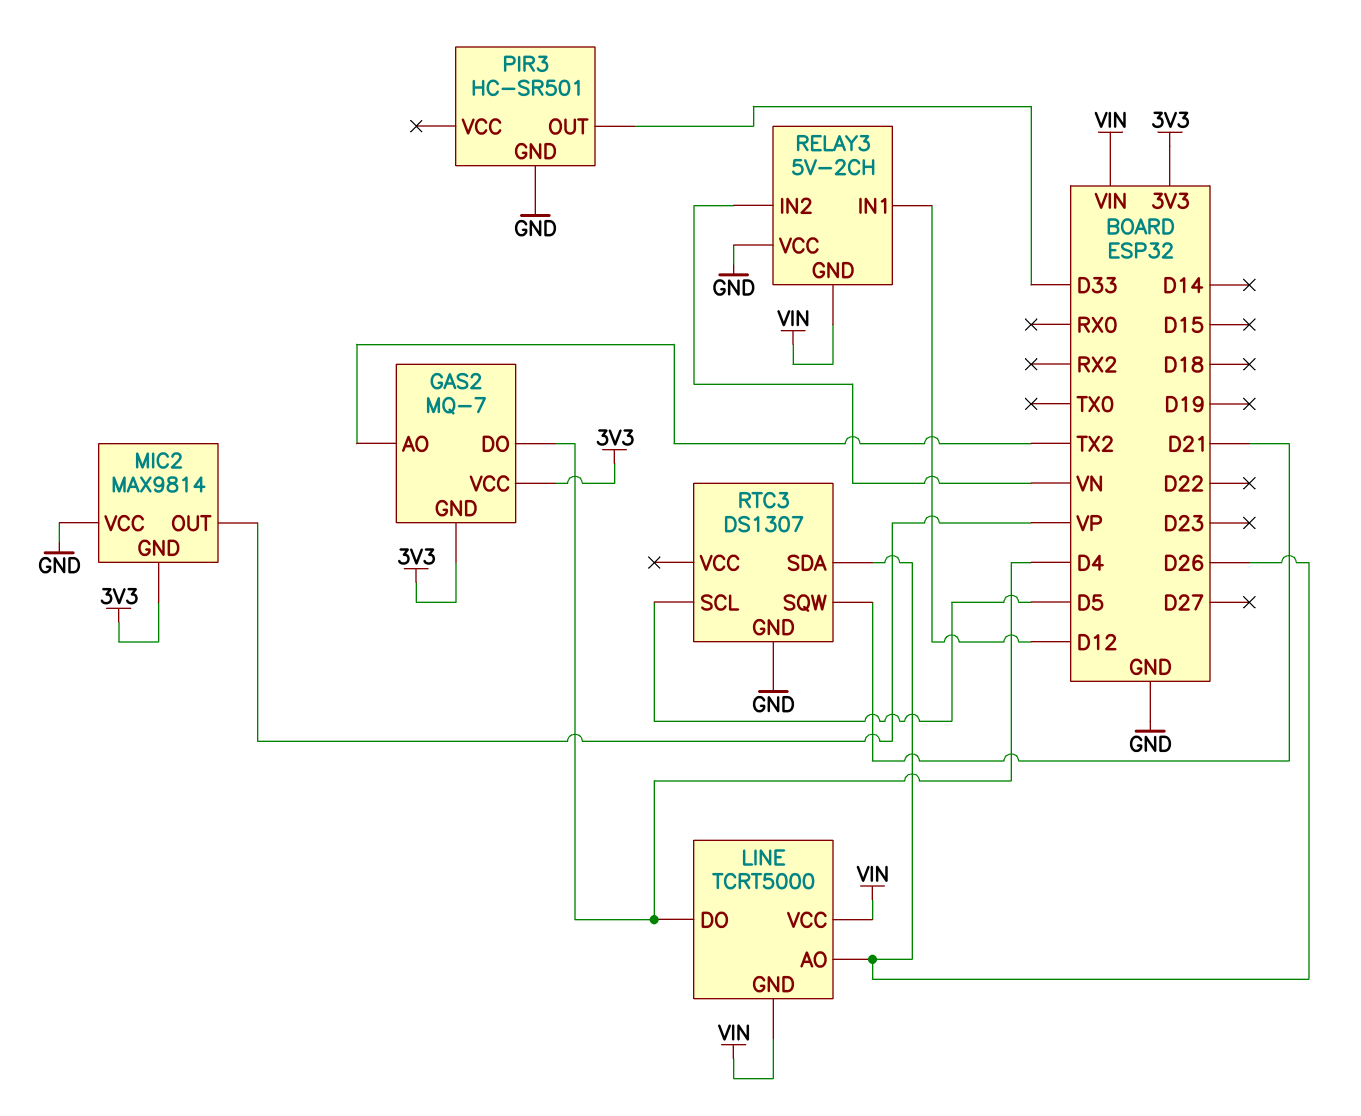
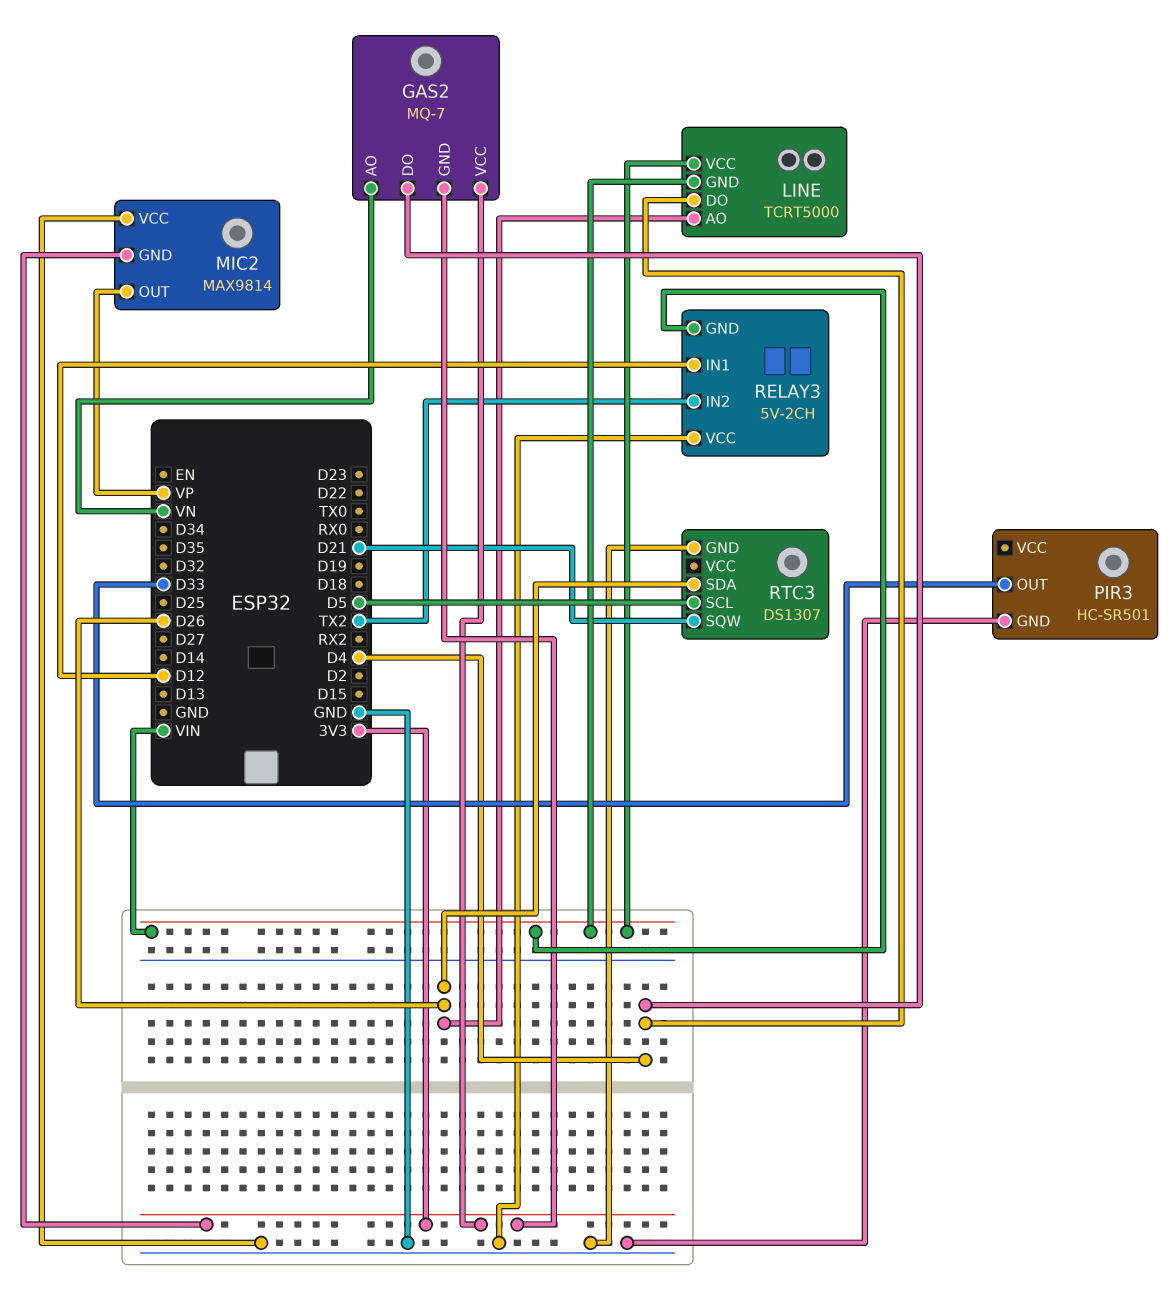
GAS2 pin AO: TX2 -> VN
RELAY3 pin IN2: VN -> TX2

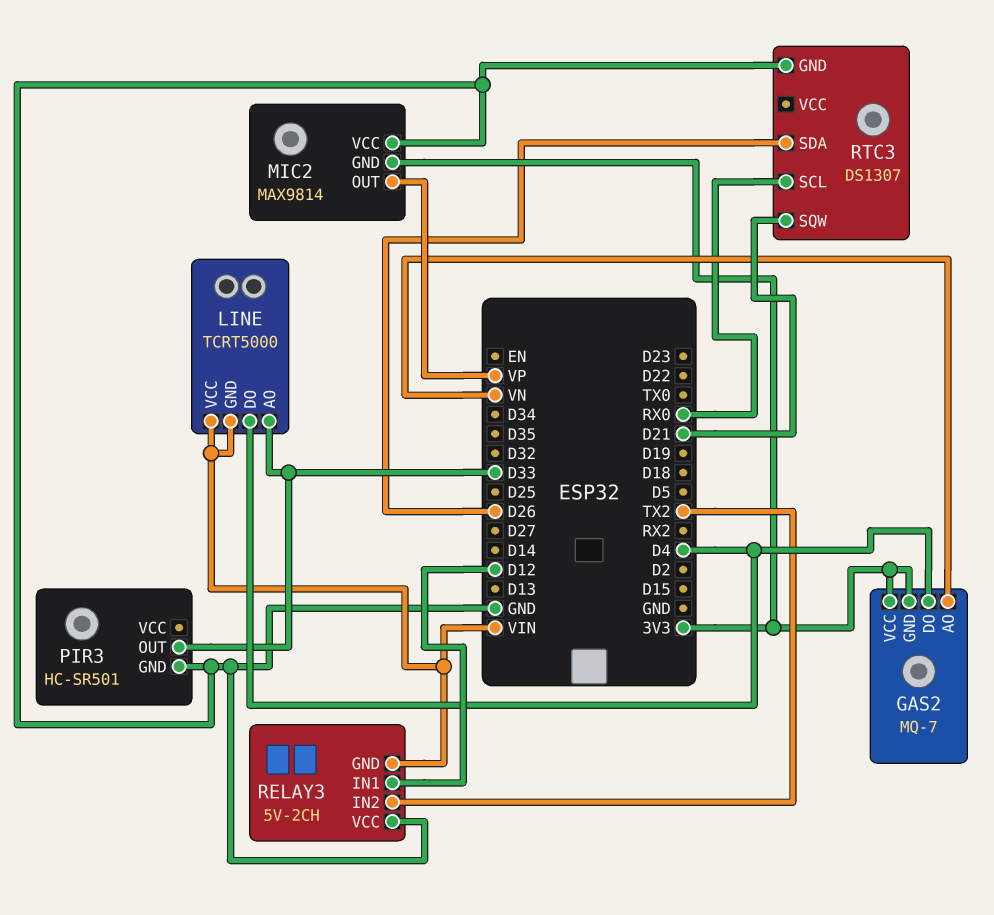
LINE pin AO: D26 -> D33
RTC3 pin SCL: D5 -> RX0

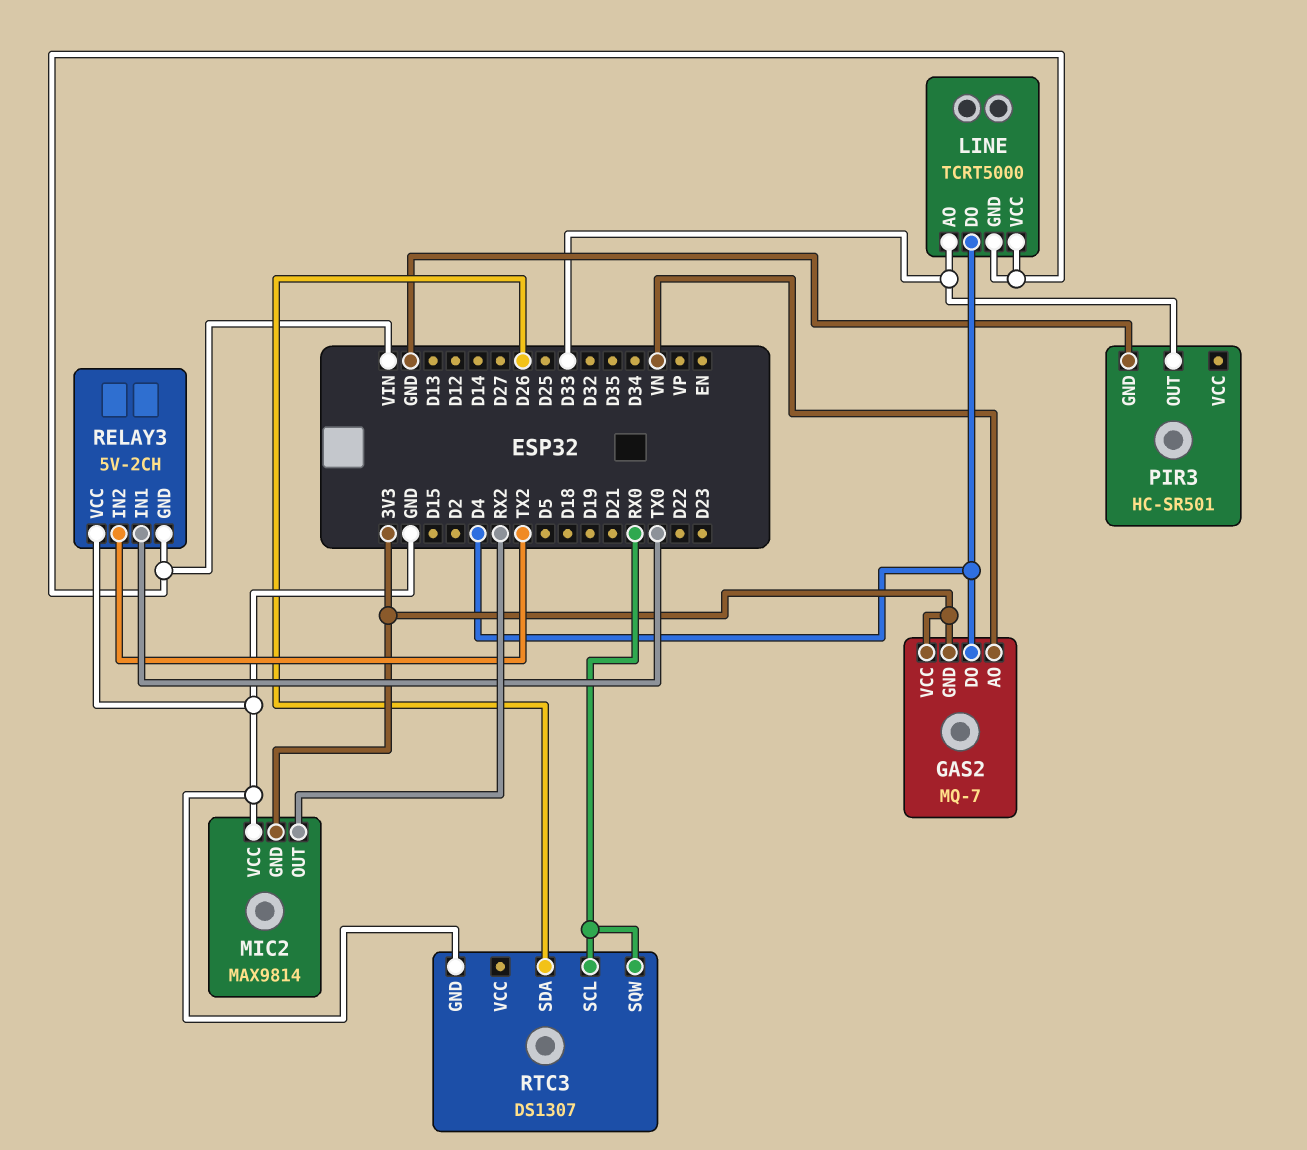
MIC2 pin OUT: VP -> RX2
RELAY3 pin IN1: D12 -> TX0
RTC3 pin SQW: D21 -> RX0

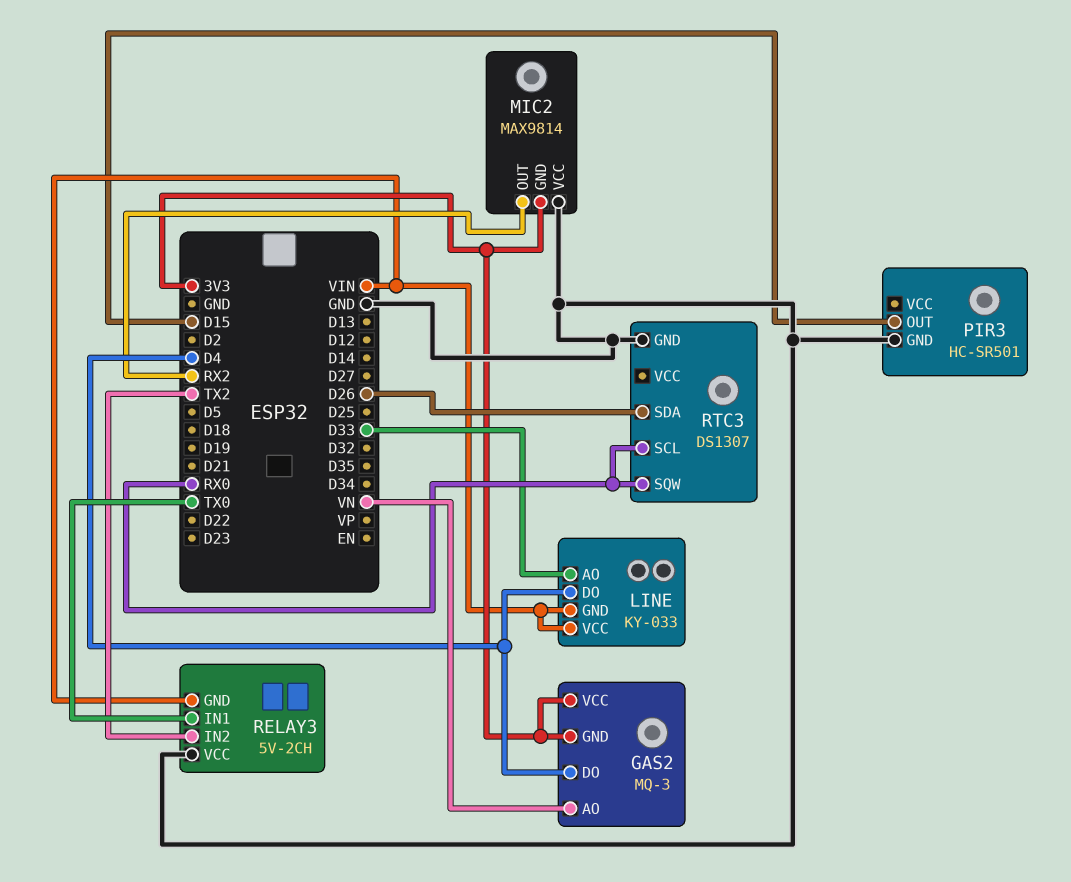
GAS2: MQ-7 -> MQ-3
LINE: TCRT5000 -> KY-033
PIR3 pin OUT: D33 -> D15

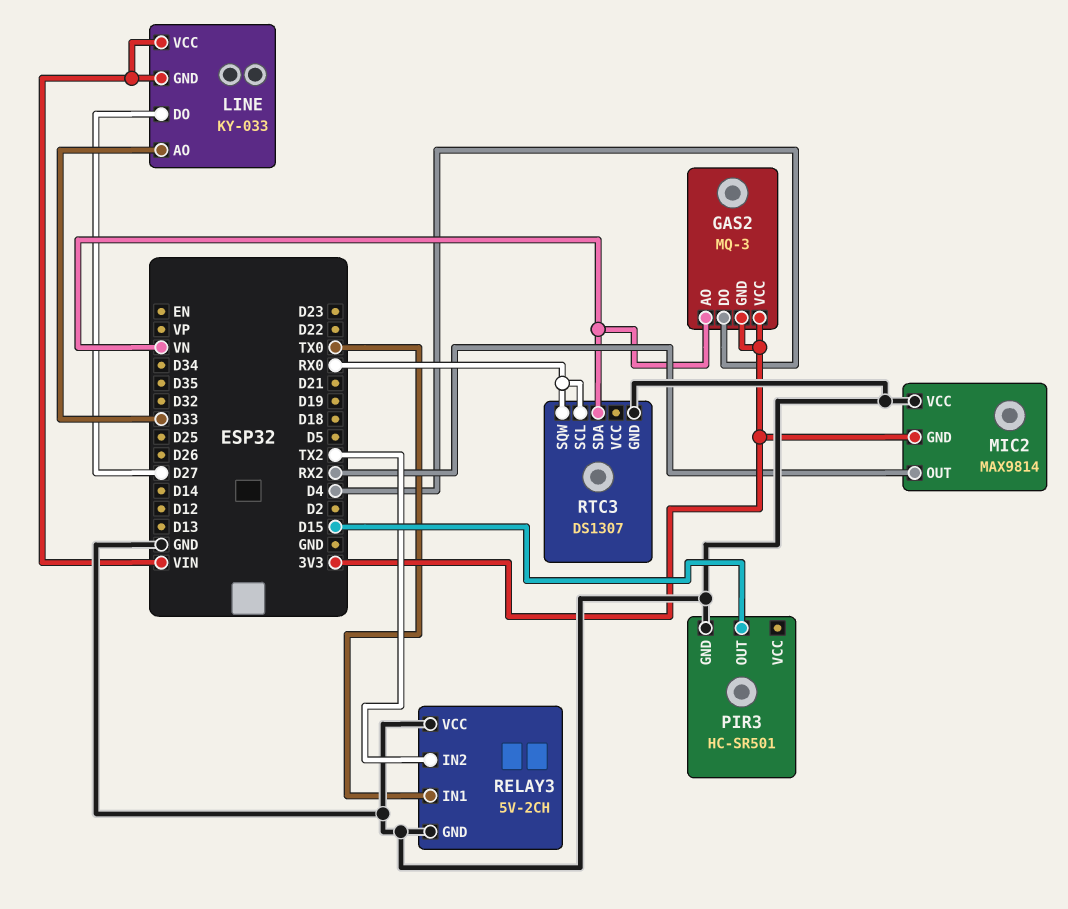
LINE pin DO: D4 -> D27
RELAY3 pin GND: VIN -> GND
RTC3 pin SDA: D26 -> VN

